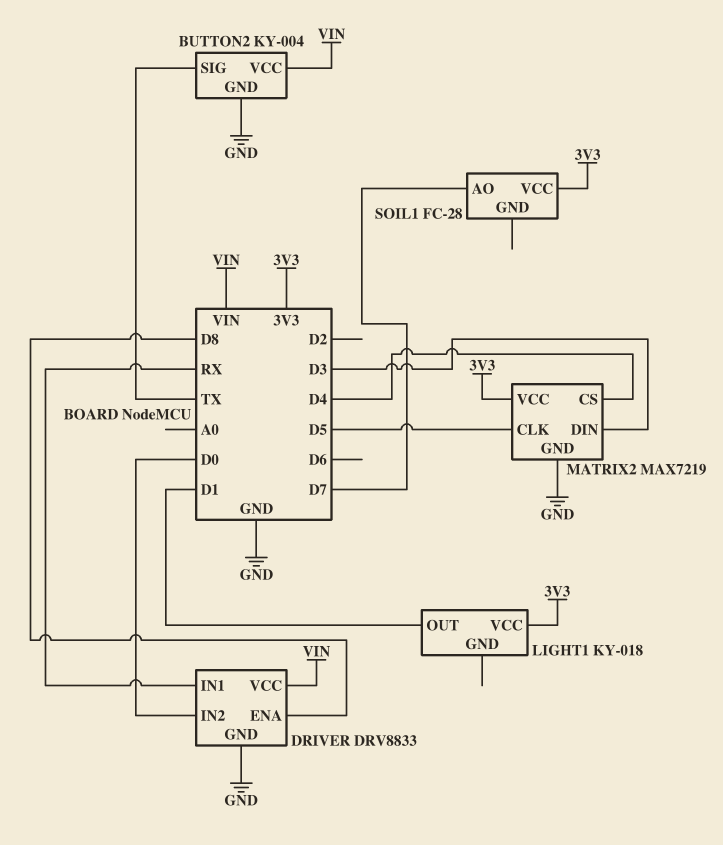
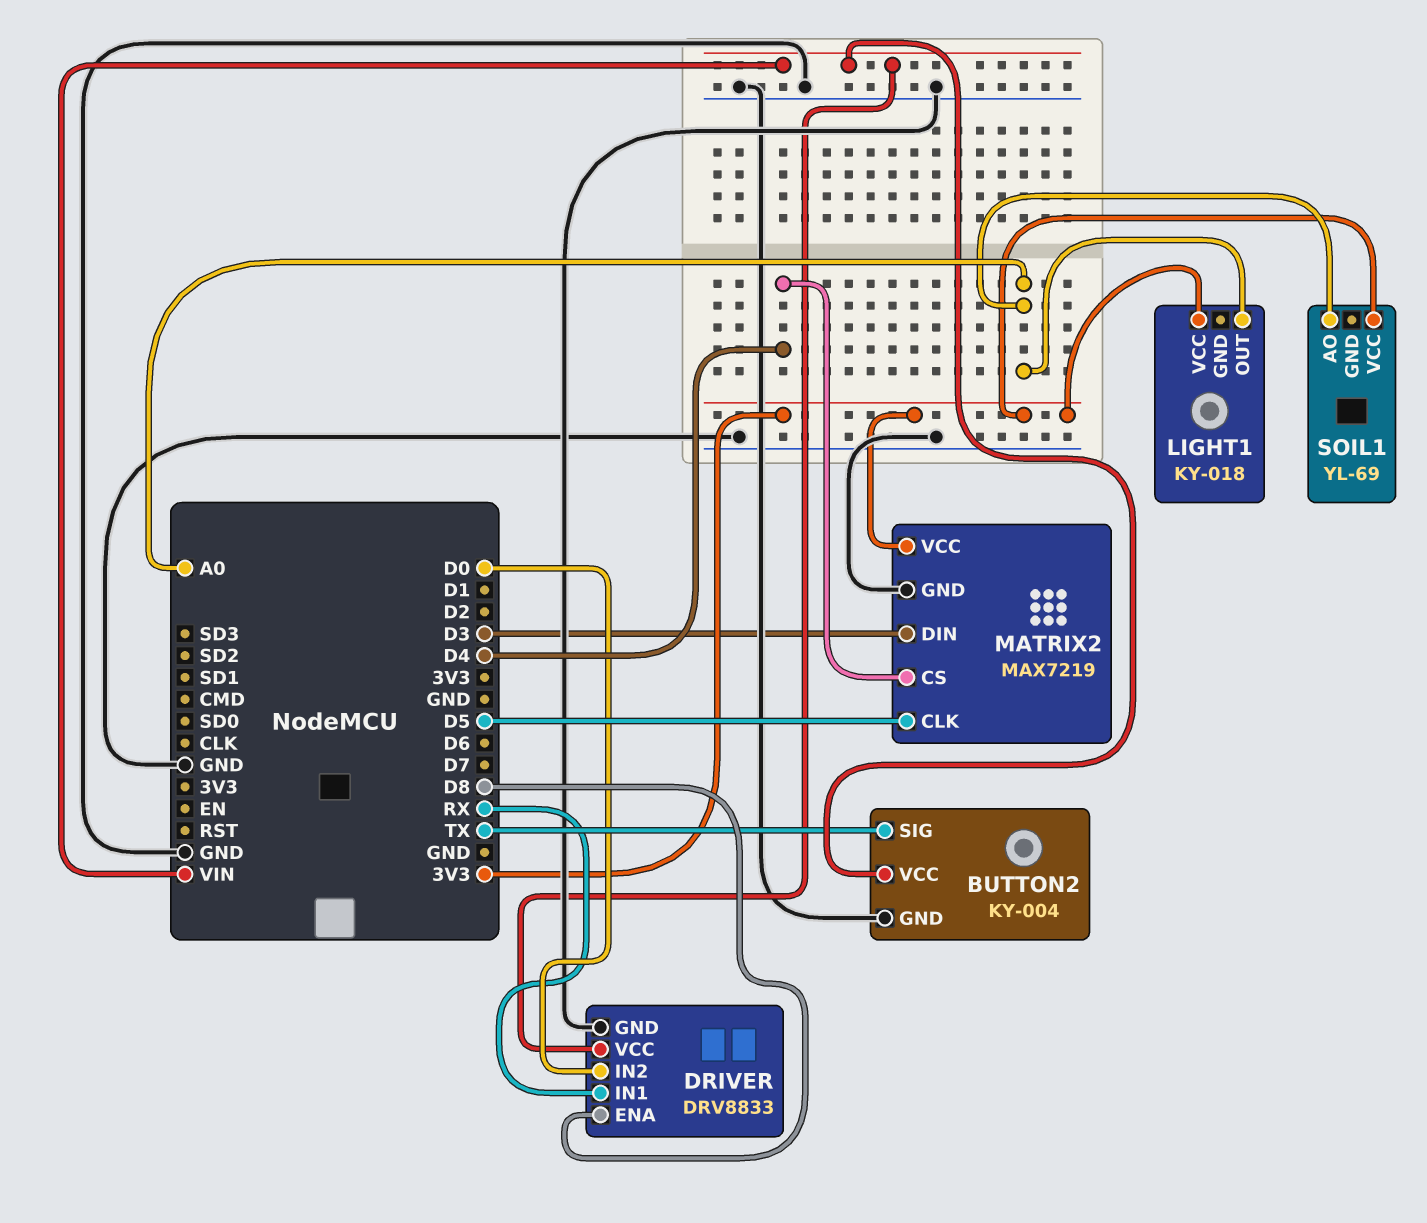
LIGHT1 pin OUT: D1 -> A0
SOIL1: FC-28 -> YL-69
SOIL1 pin AO: D7 -> A0

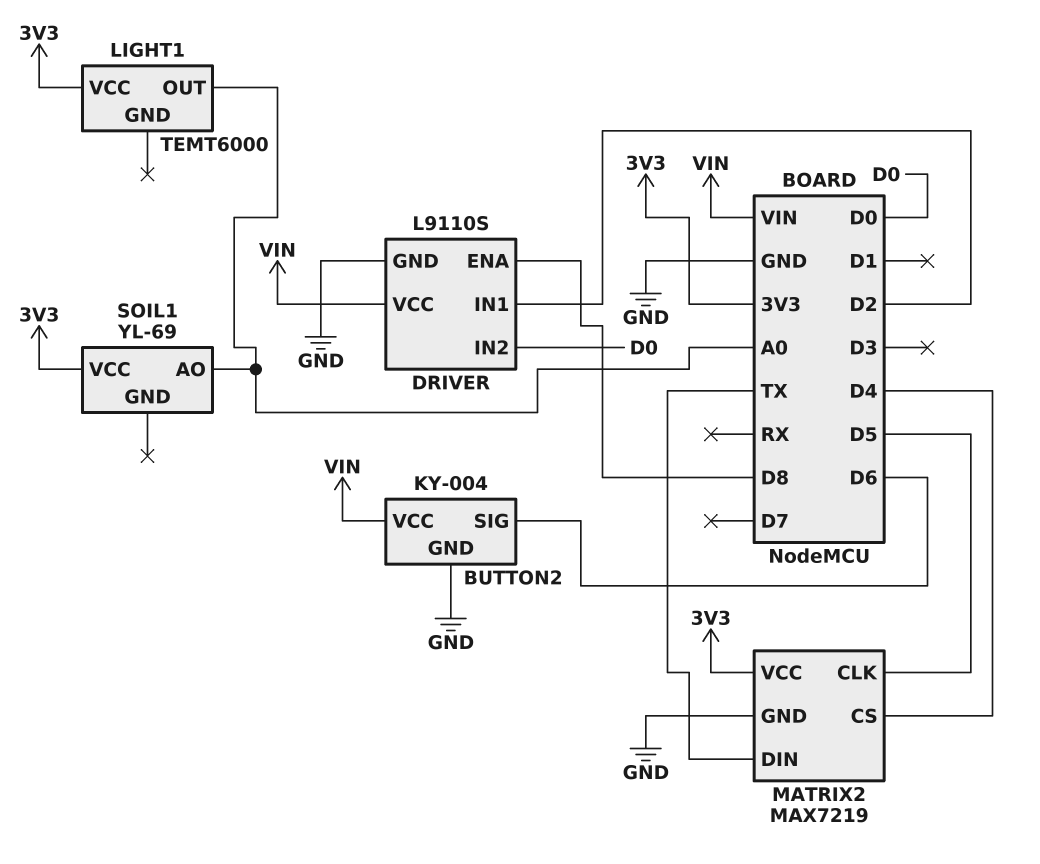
BUTTON2 pin SIG: TX -> D6
DRIVER: DRV8833 -> L9110S
DRIVER pin IN1: RX -> D2
LIGHT1: KY-018 -> TEMT6000
MATRIX2 pin DIN: D3 -> TX

